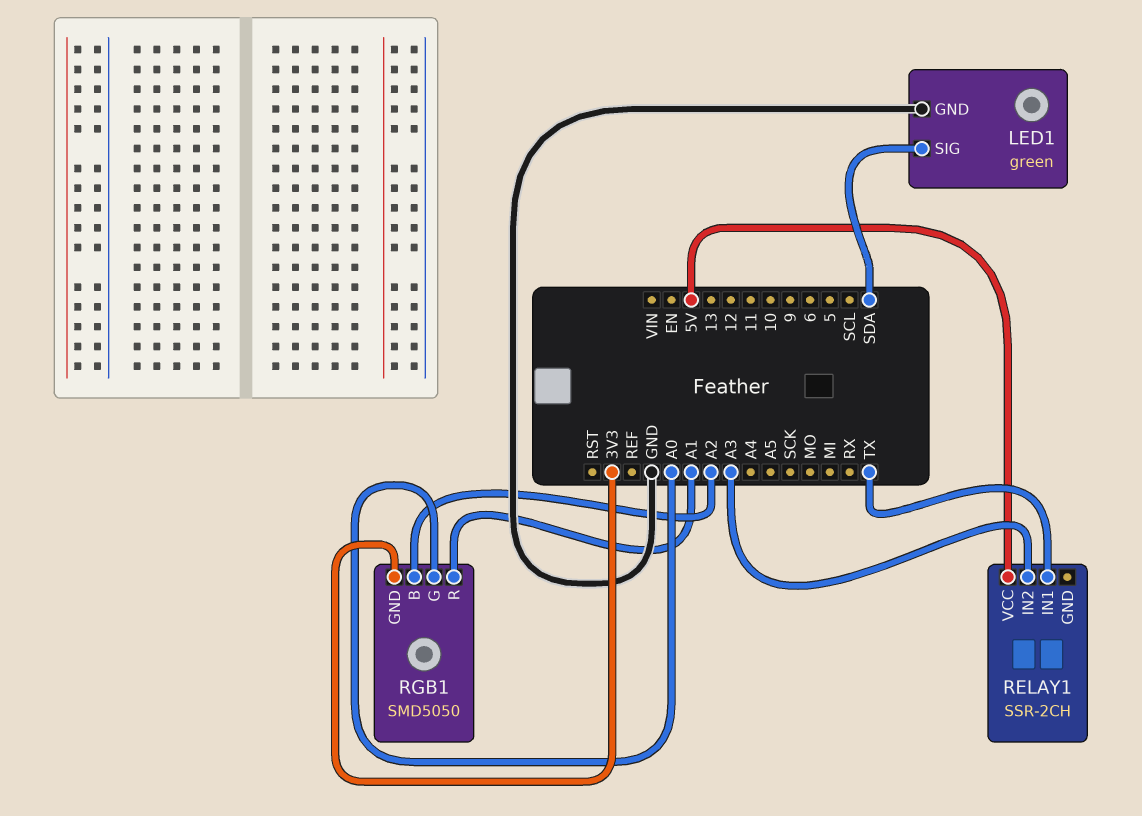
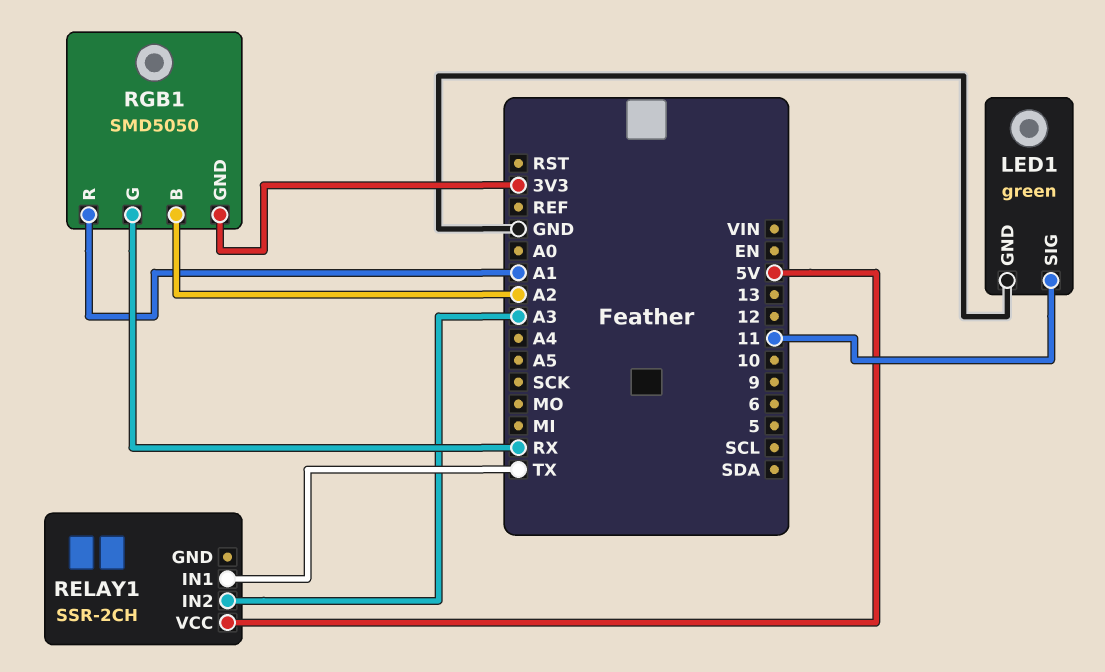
LED1 pin SIG: SDA -> 11
RGB1 pin G: A0 -> RX

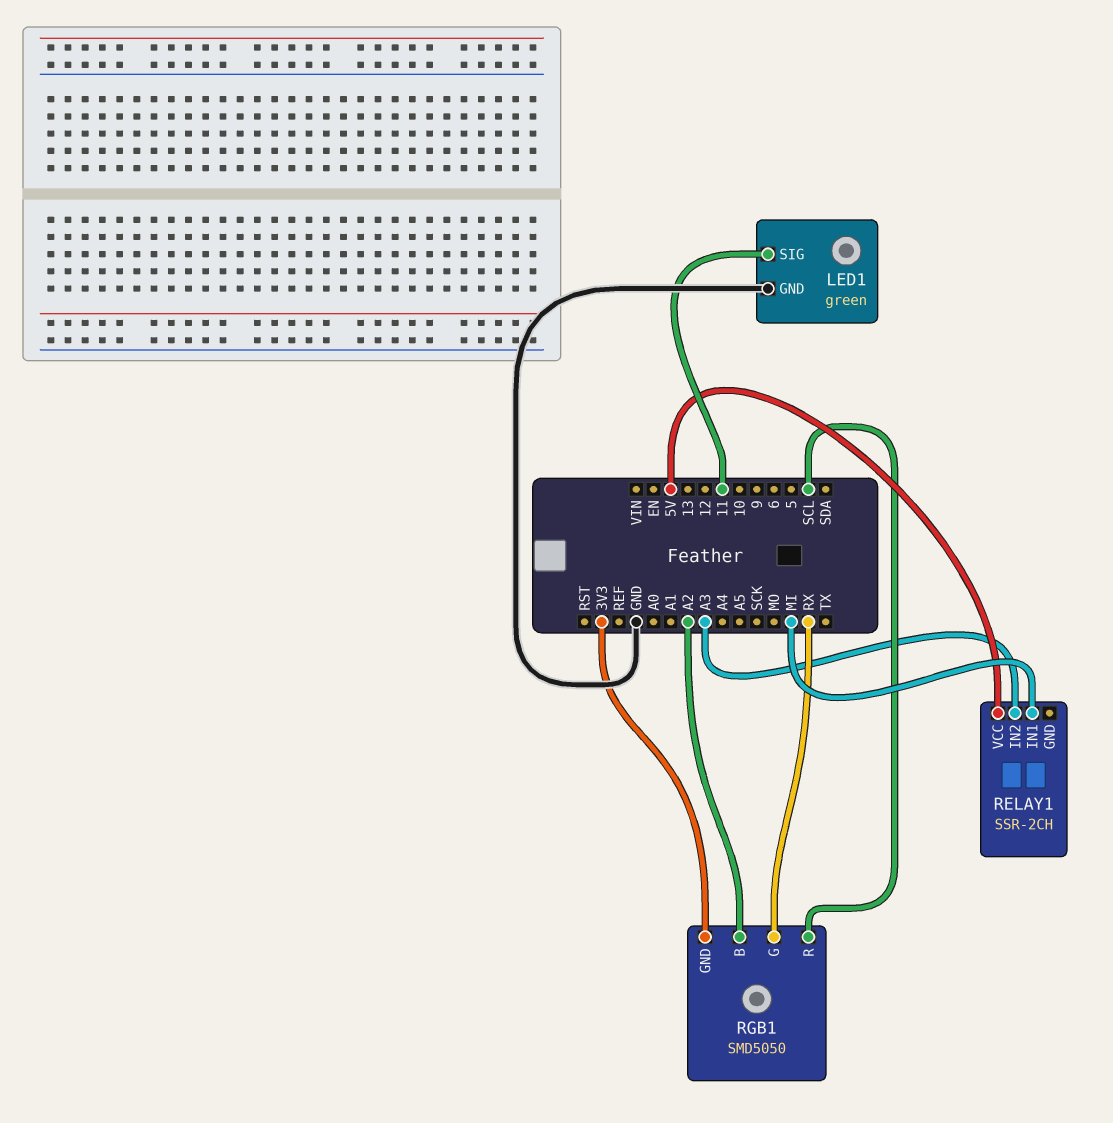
RELAY1 pin IN1: TX -> MI
RGB1 pin R: A1 -> SCL

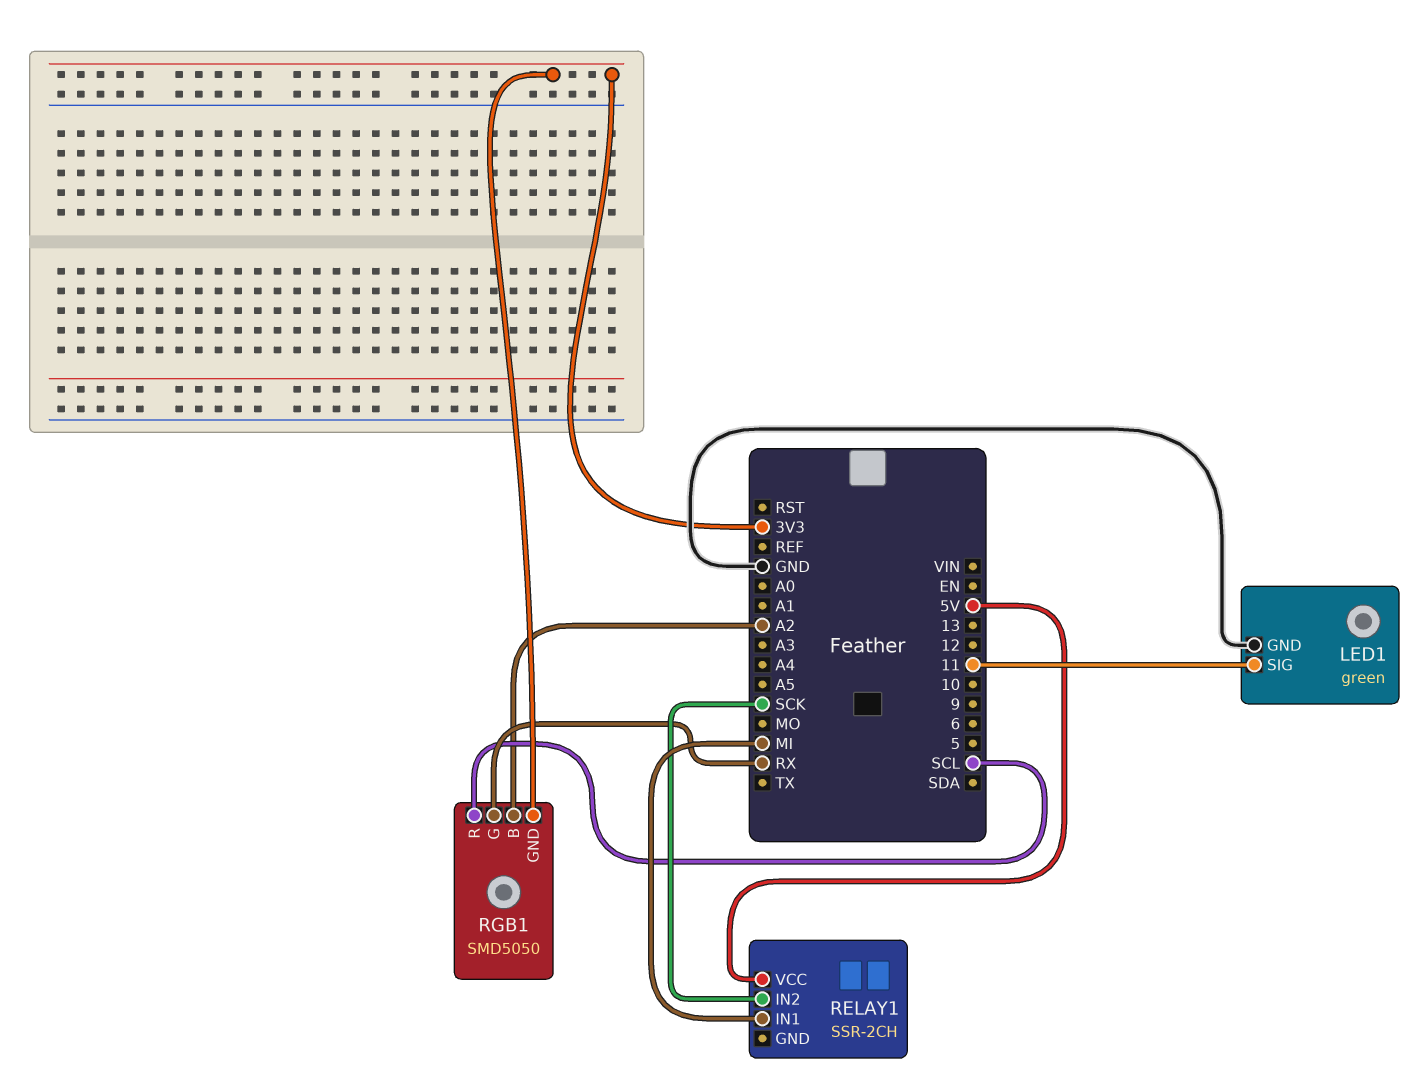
RELAY1 pin IN2: A3 -> SCK

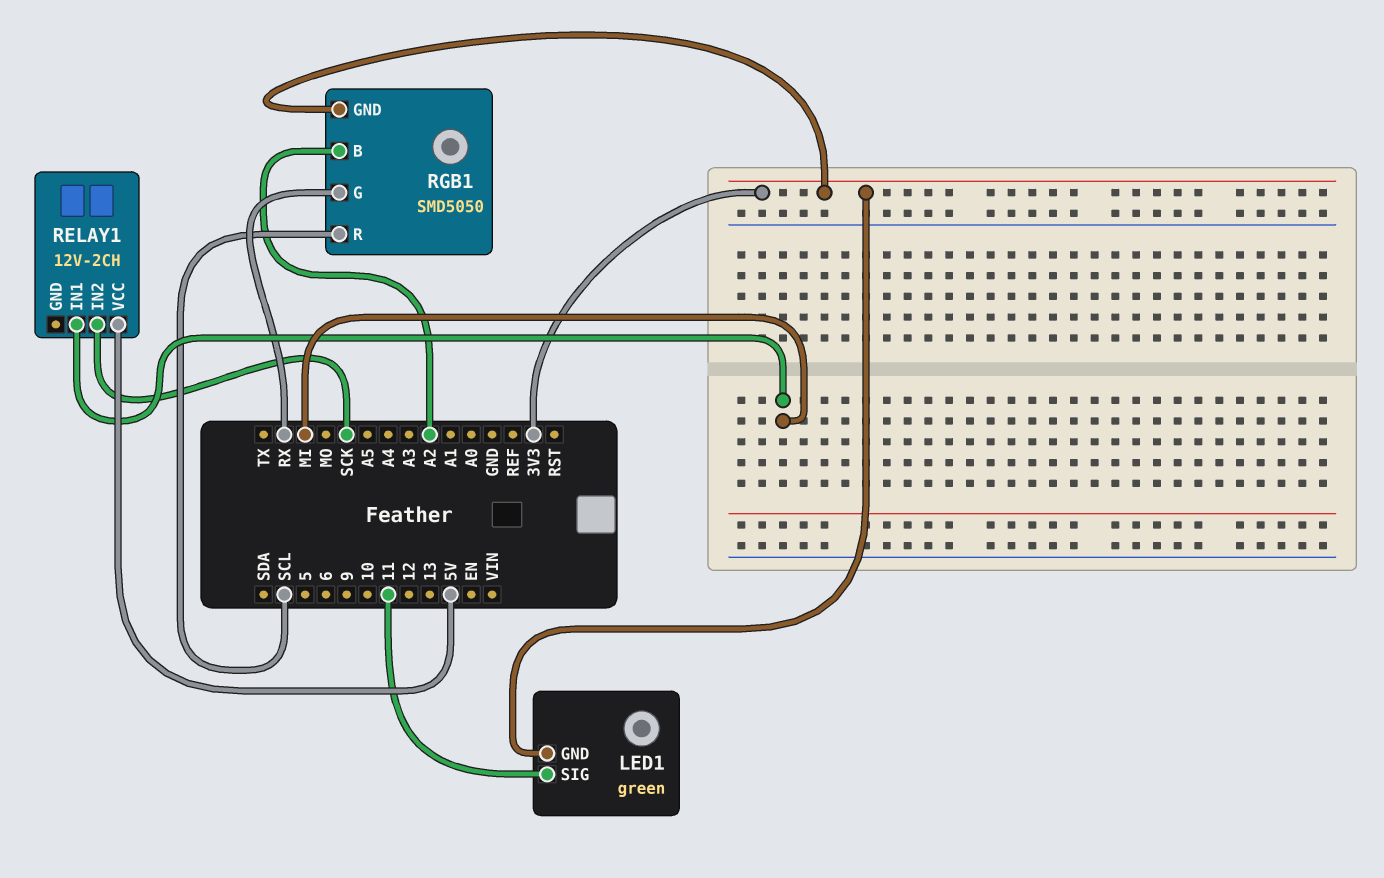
LED1 pin GND: GND -> 3V3
RELAY1: SSR-2CH -> 12V-2CH

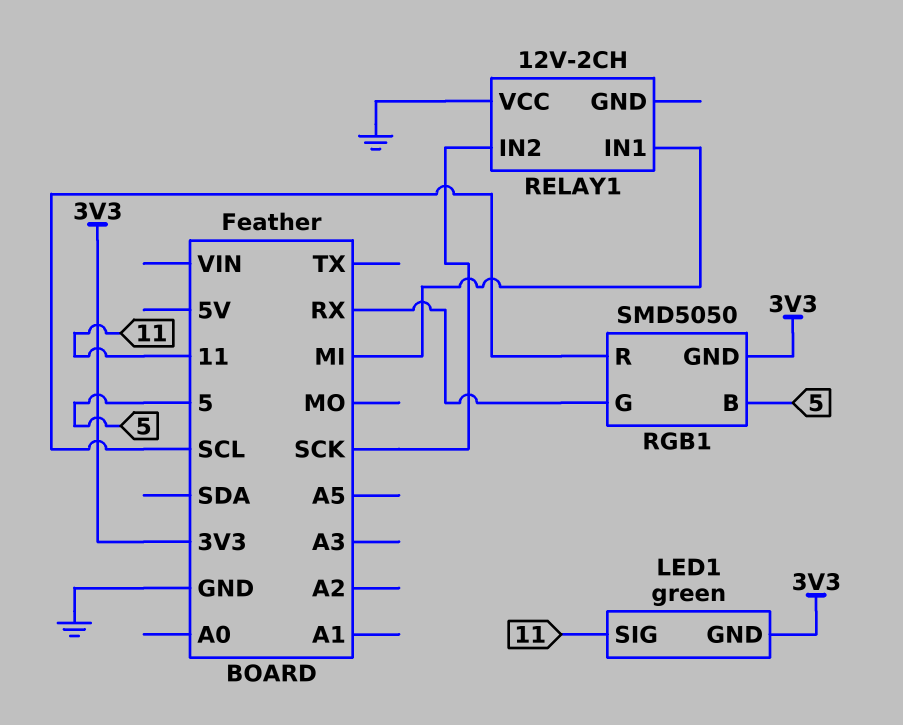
RELAY1 pin VCC: 5V -> GND
RGB1 pin B: A2 -> 5

